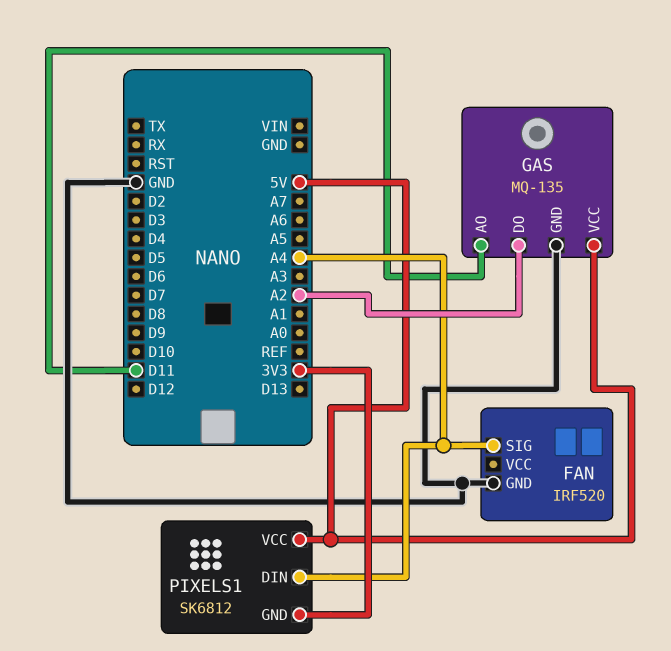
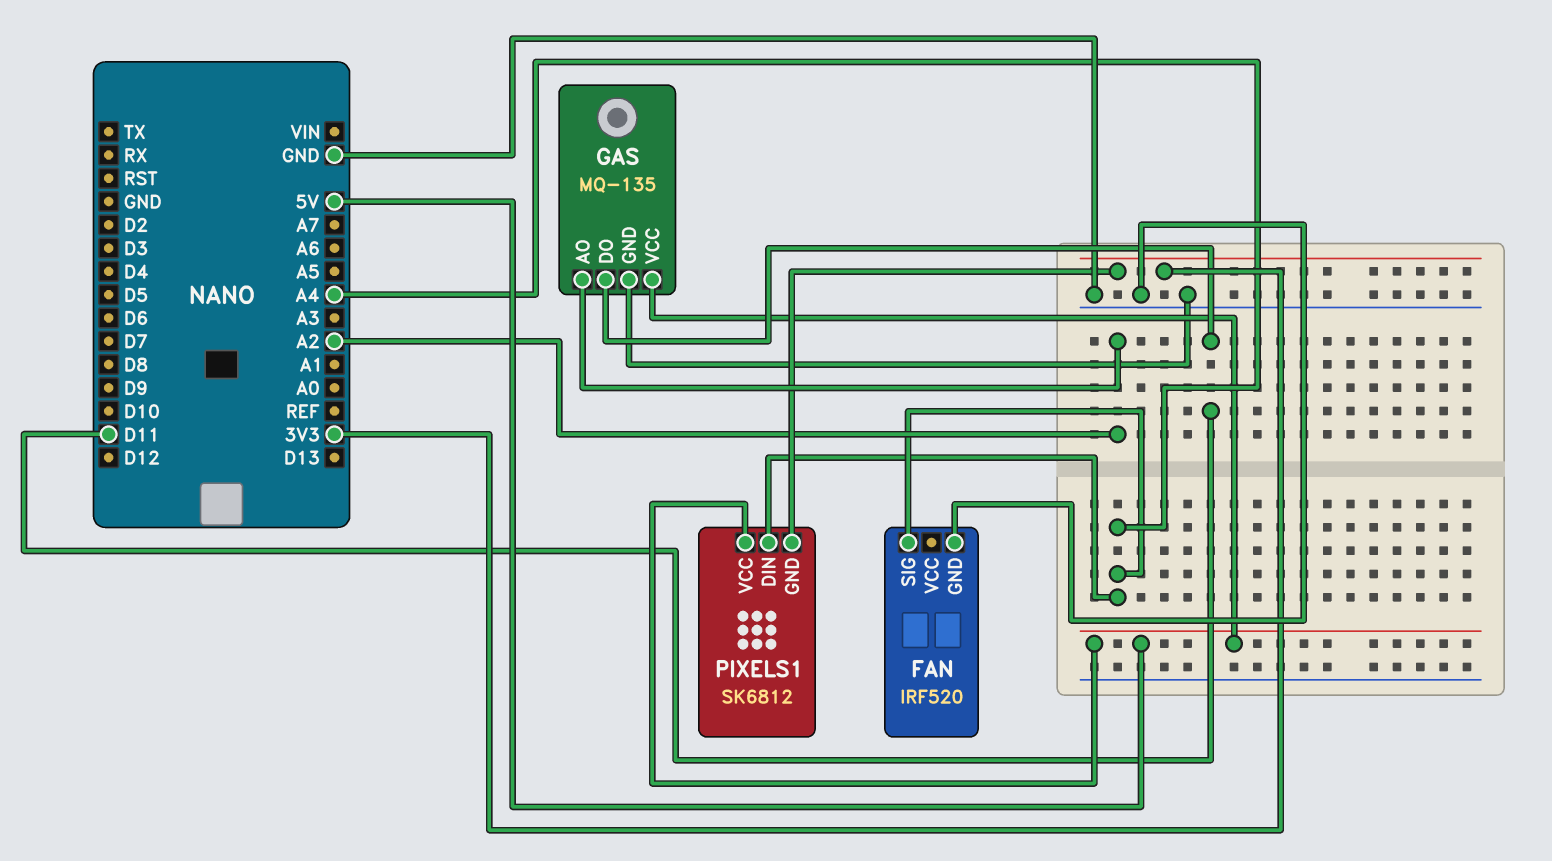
GAS pin AO: D11 -> A2
GAS pin DO: A2 -> D11

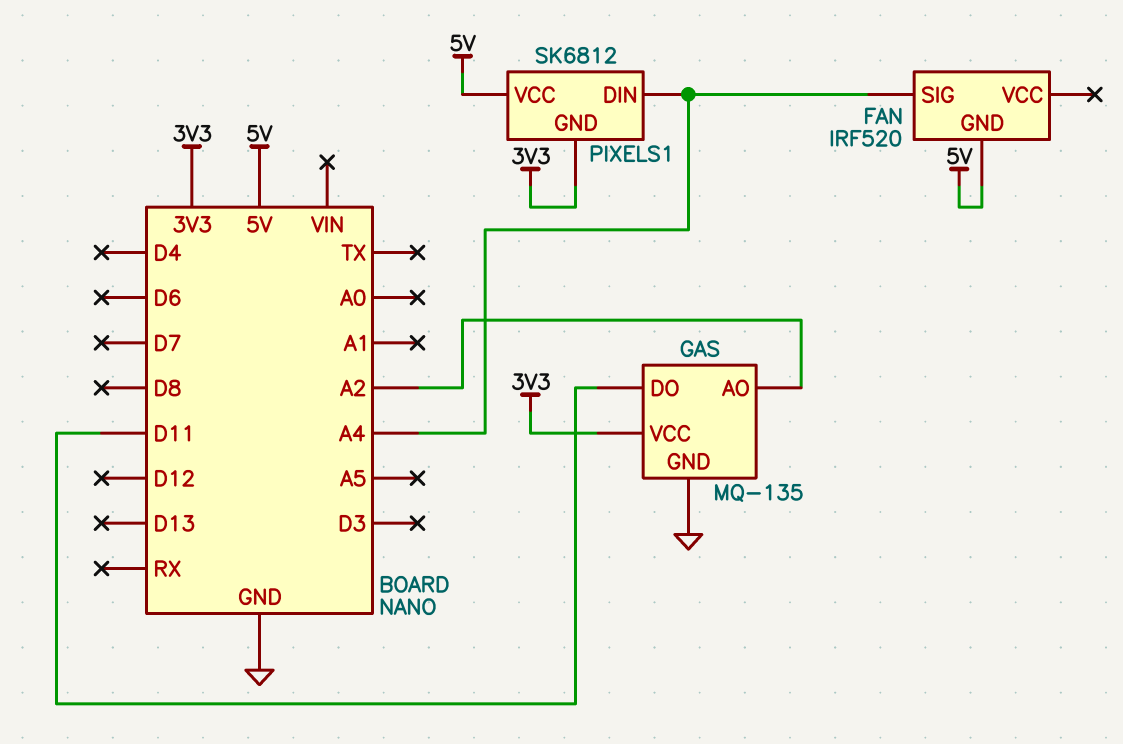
FAN pin GND: GND -> 5V
GAS pin VCC: 5V -> 3V3

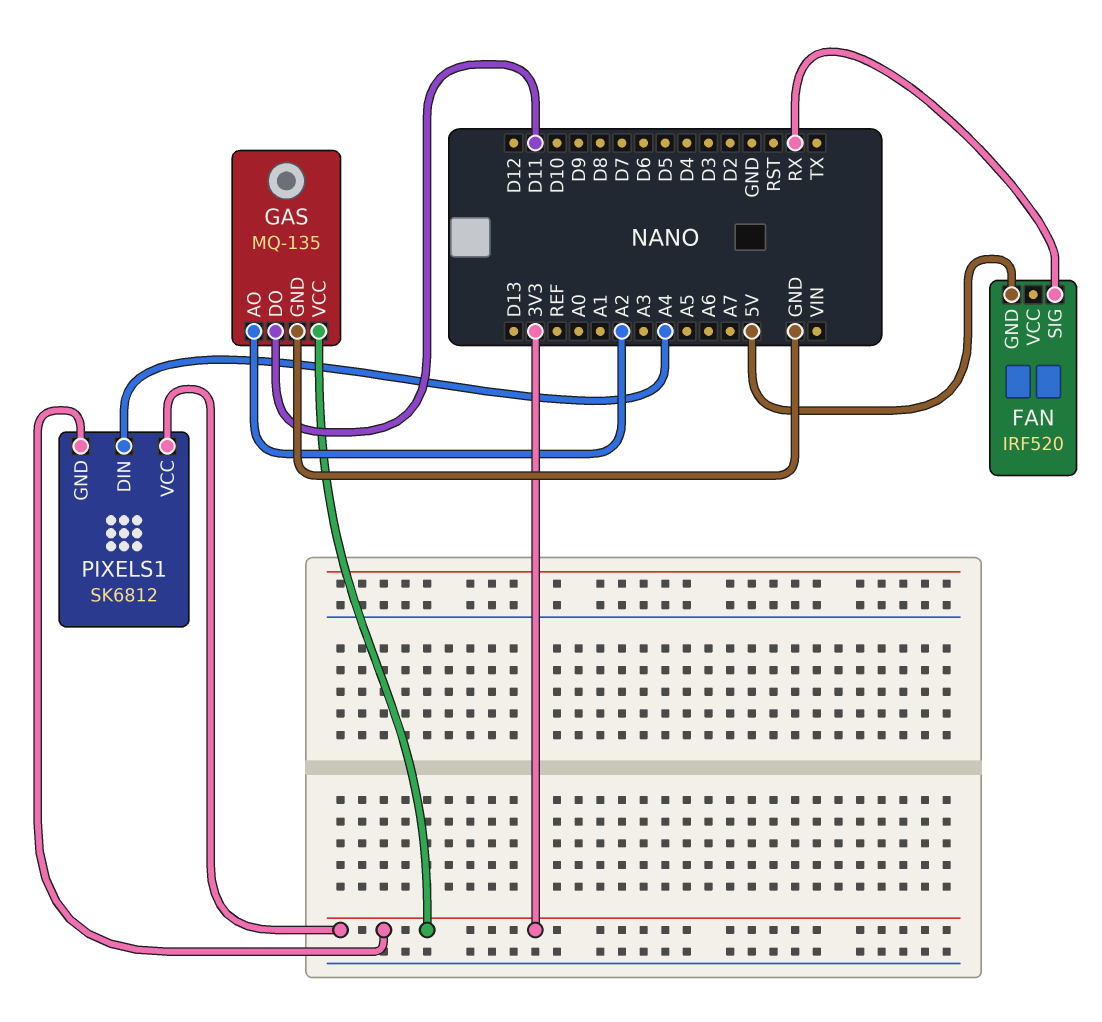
FAN pin SIG: A4 -> RX
PIXELS1 pin VCC: 5V -> 3V3

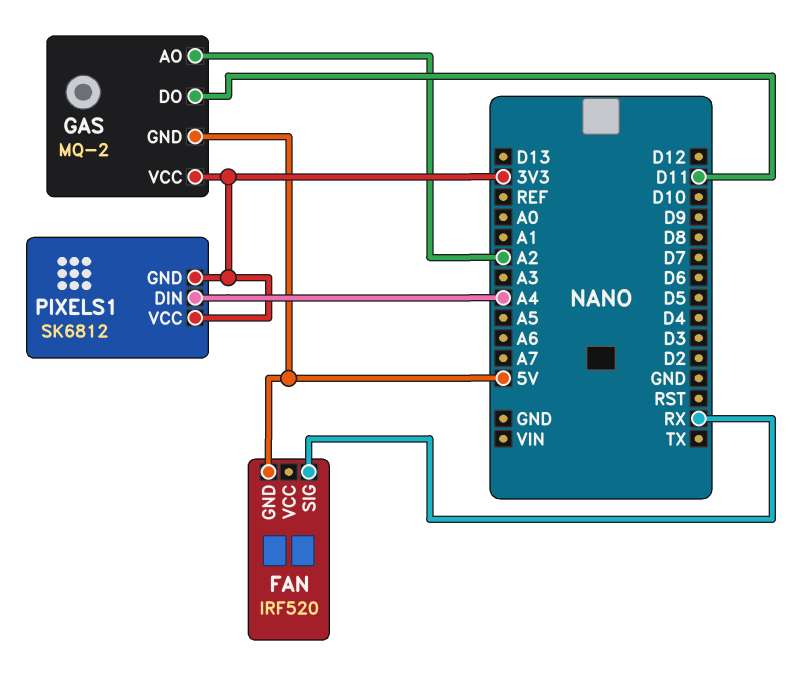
GAS: MQ-135 -> MQ-2
GAS pin GND: GND -> 5V

